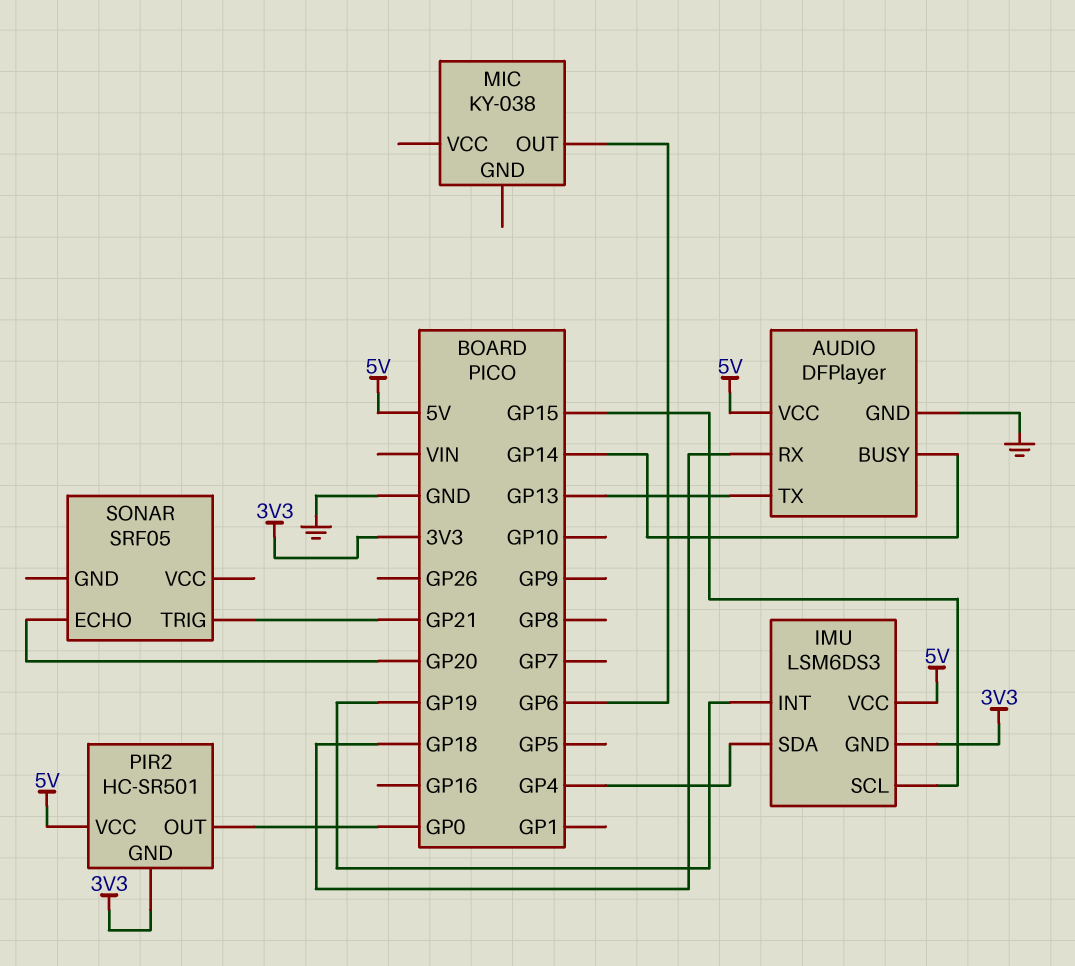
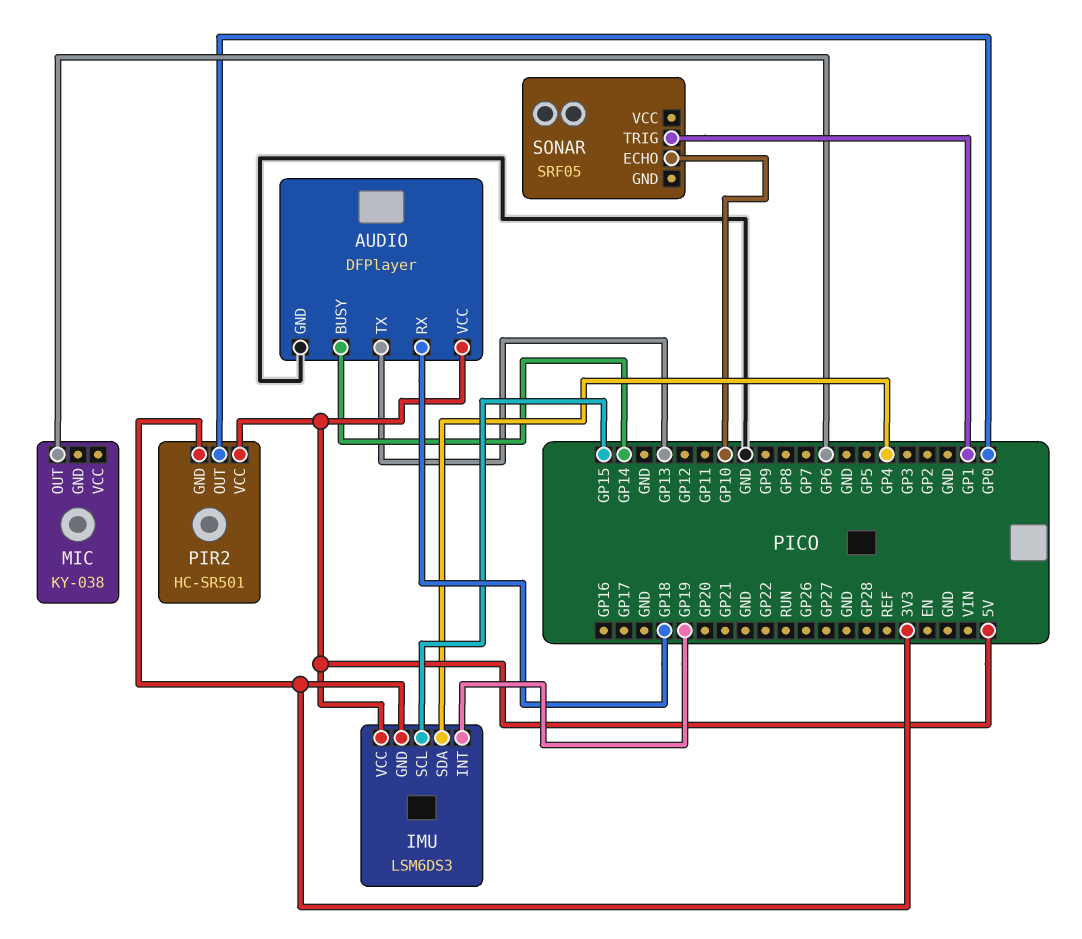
SONAR pin ECHO: GP20 -> GP10
SONAR pin TRIG: GP21 -> GP1

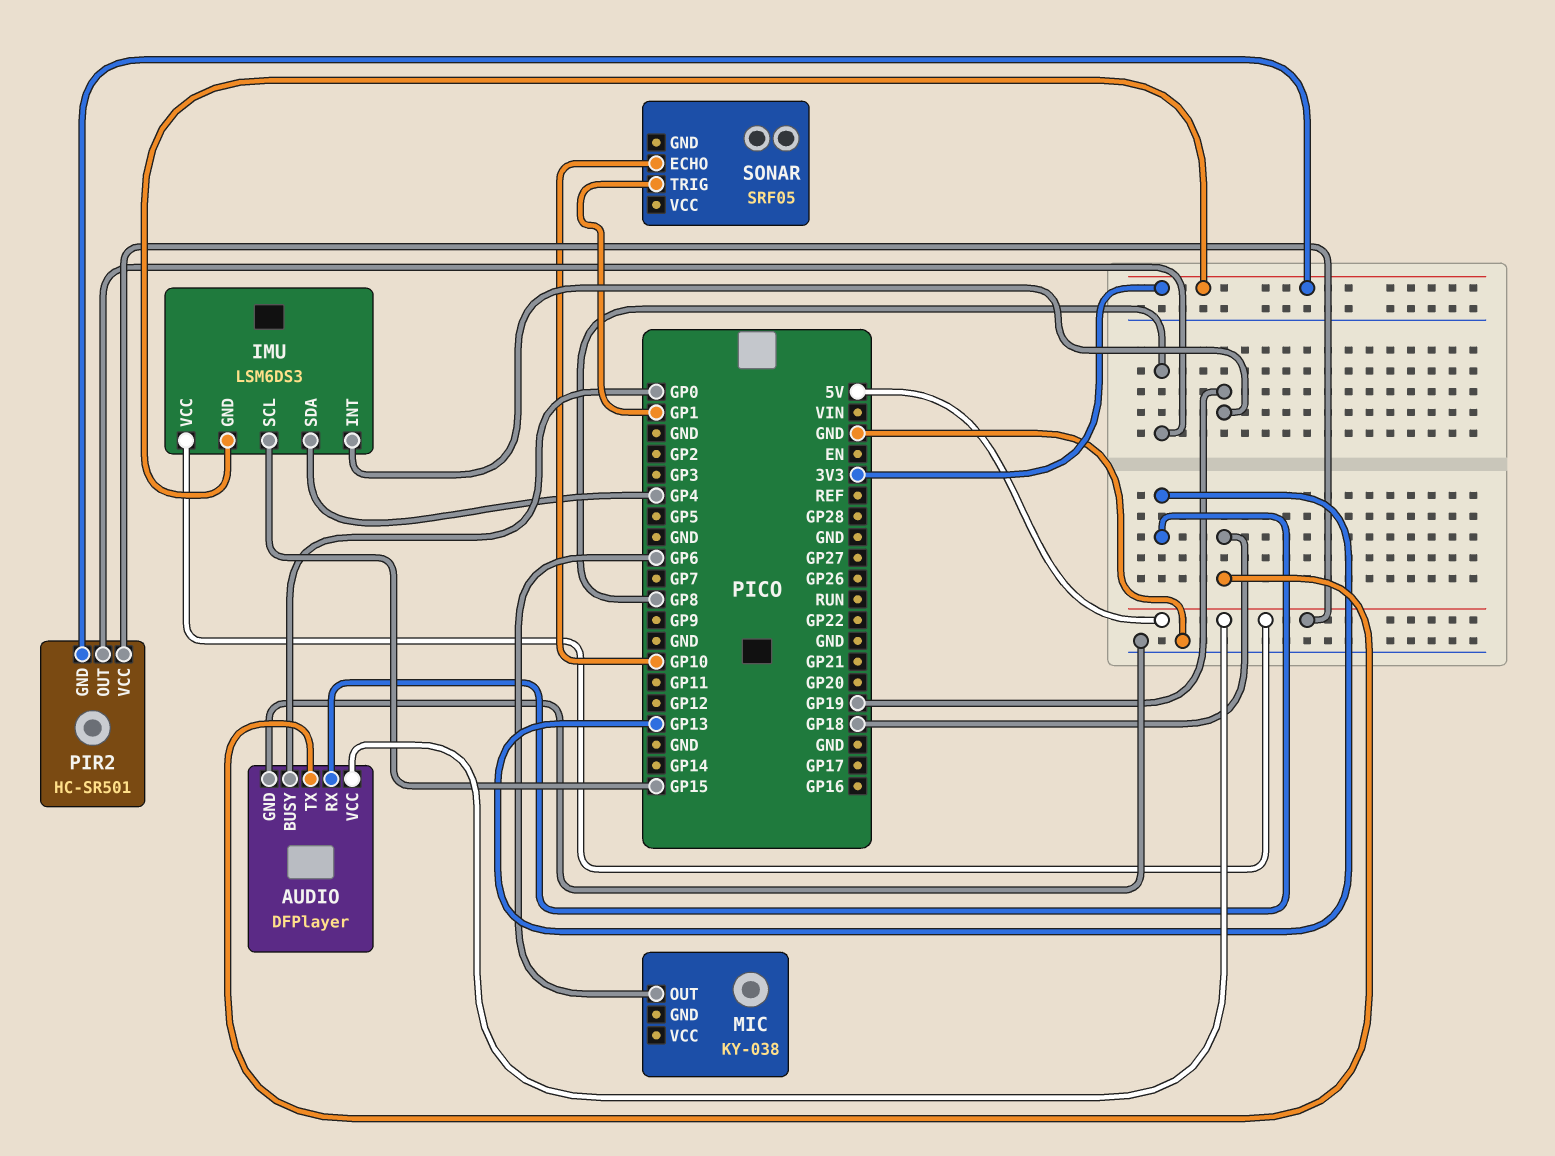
AUDIO pin BUSY: GP14 -> GP0
AUDIO pin RX: GP18 -> GP13
AUDIO pin TX: GP13 -> GP18
PIR2 pin OUT: GP0 -> GP8

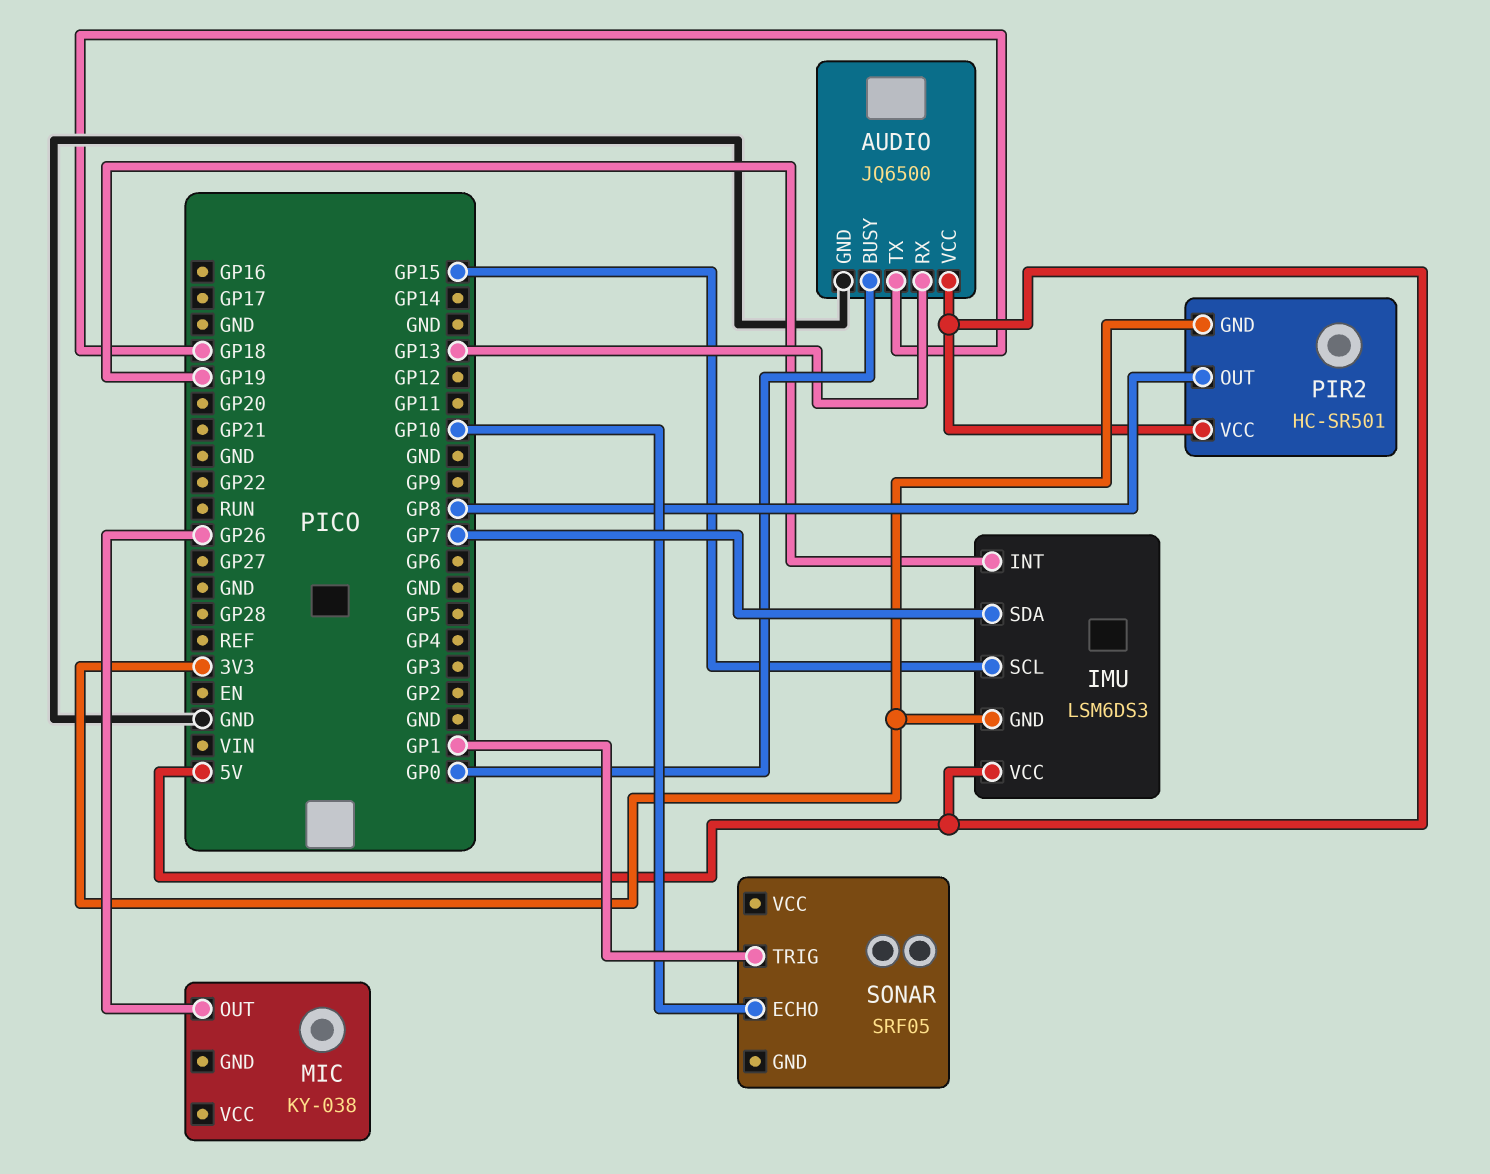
AUDIO: DFPlayer -> JQ6500
IMU pin SDA: GP4 -> GP7
MIC pin OUT: GP6 -> GP26

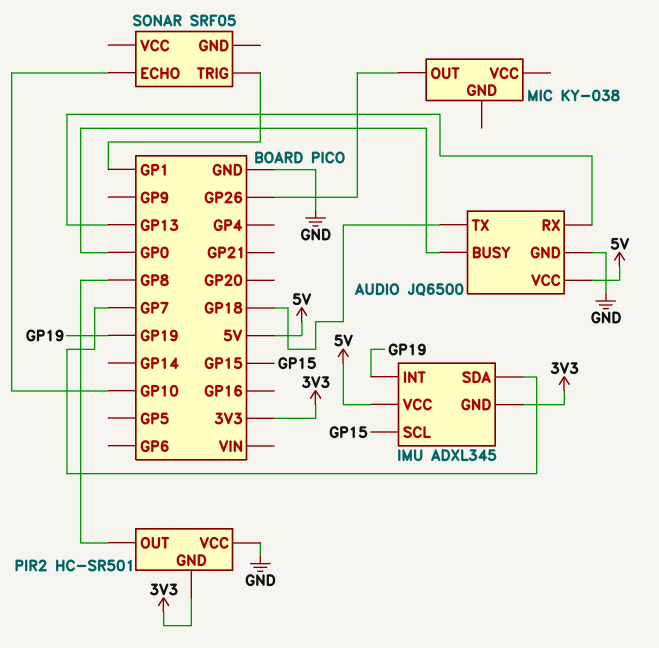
IMU: LSM6DS3 -> ADXL345
PIR2 pin VCC: 5V -> GND

